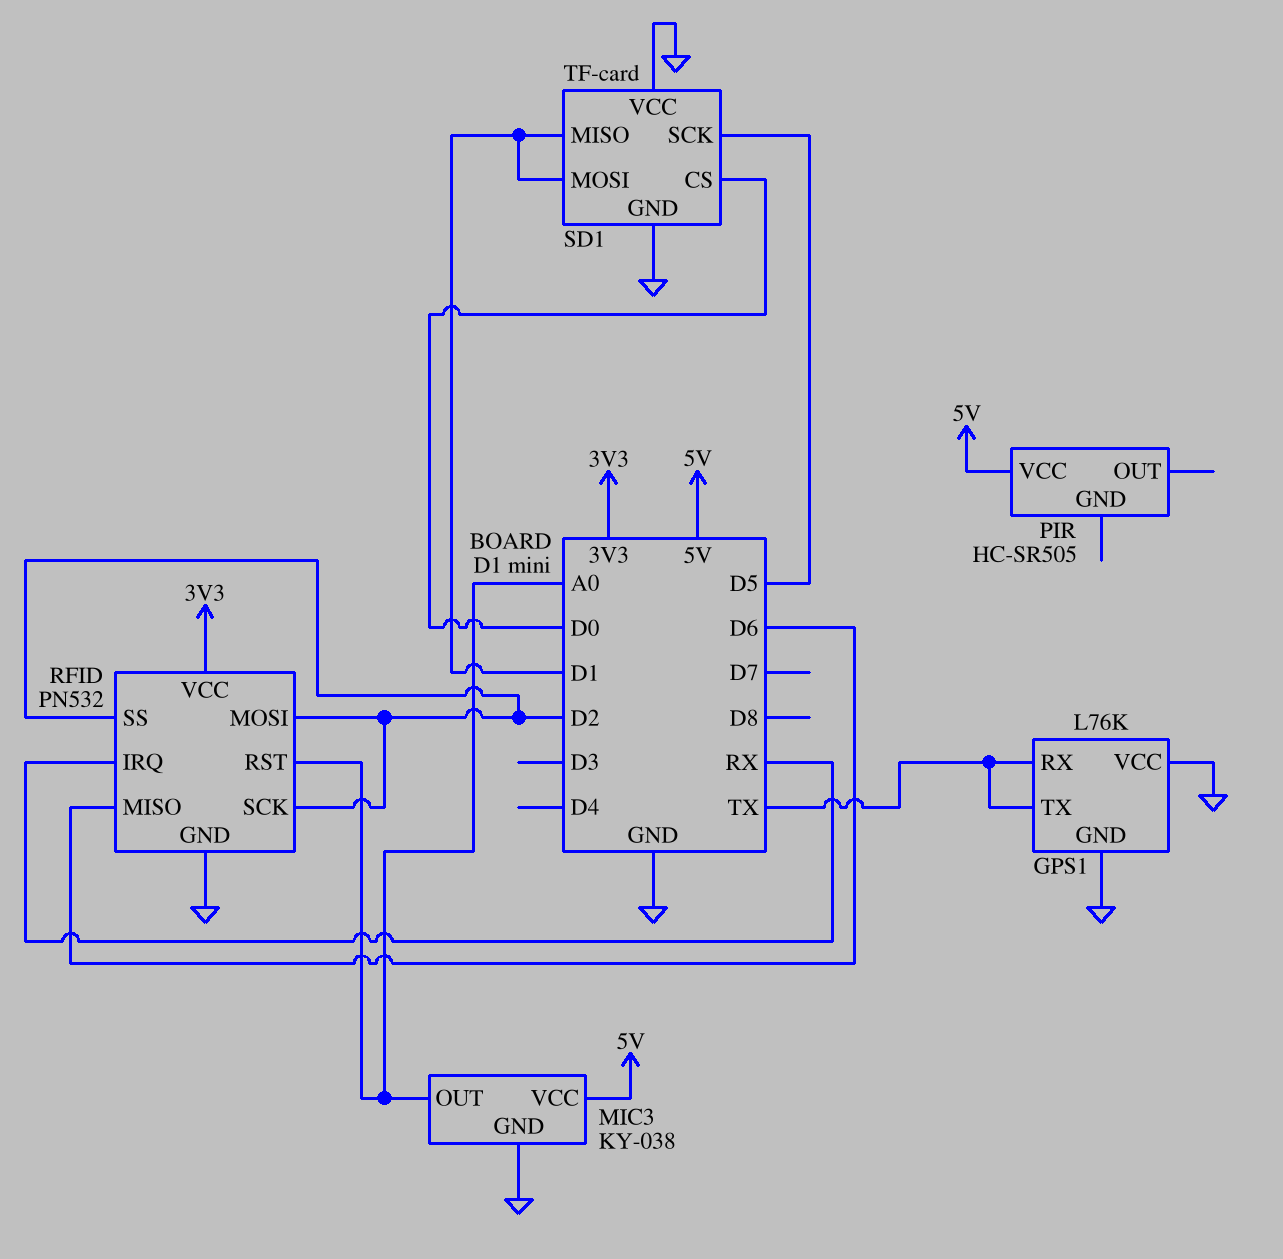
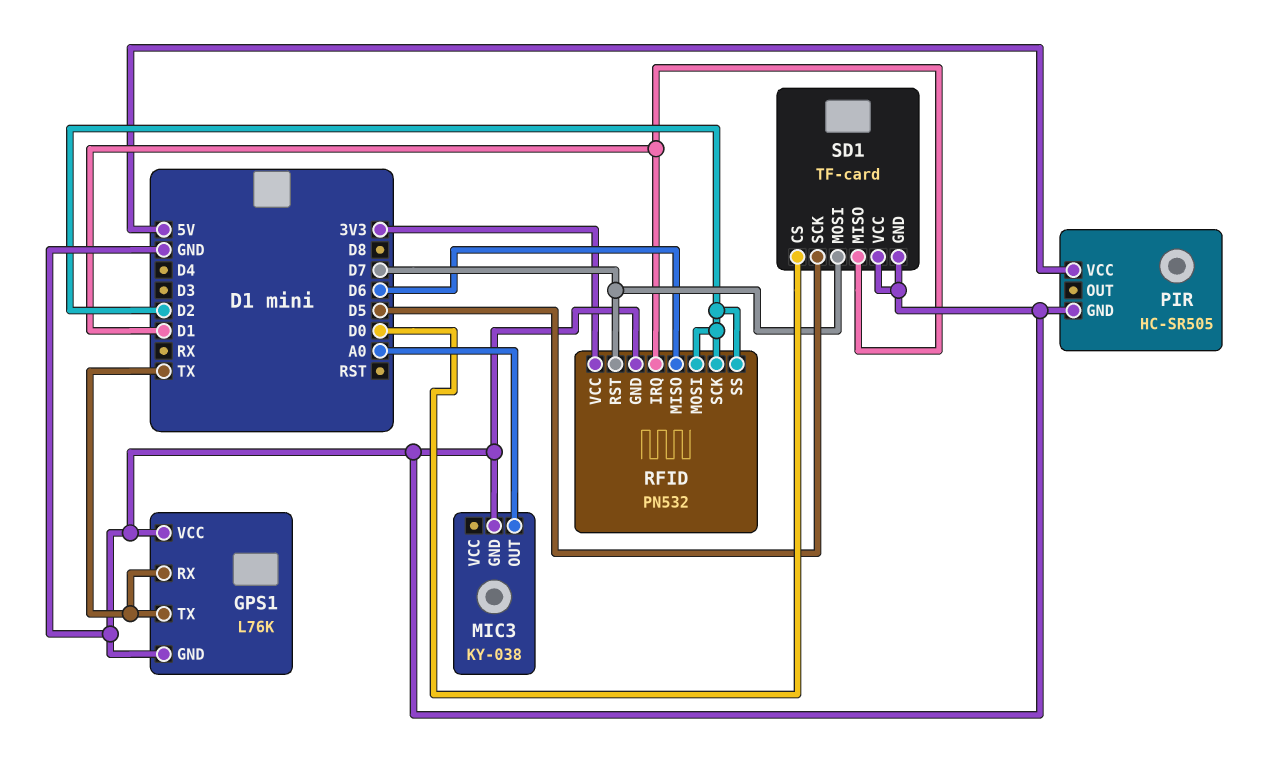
MIC3 pin VCC: 5V -> none
PIR pin GND: none -> GND
RFID pin IRQ: RX -> D1
RFID pin RST: A0 -> D7
SD1 pin MOSI: D1 -> D7

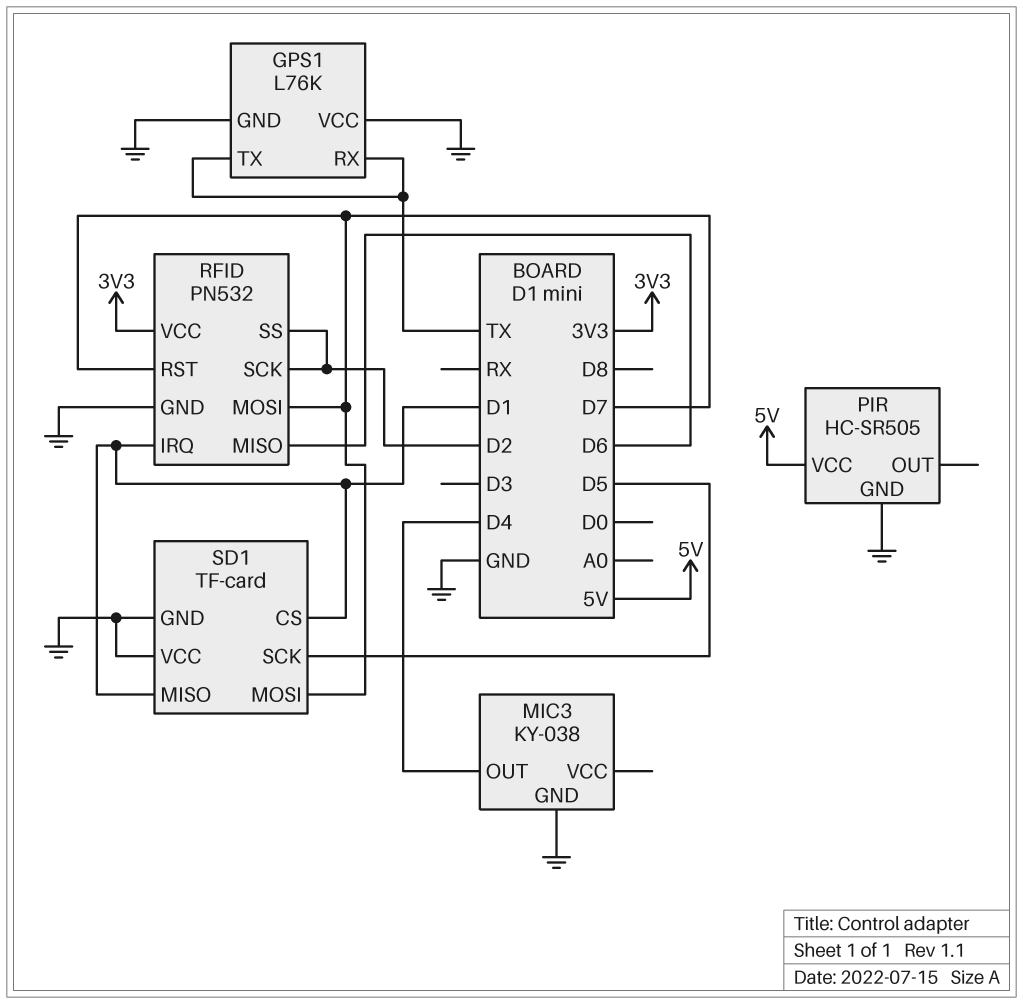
MIC3 pin OUT: A0 -> D4
RFID pin MOSI: D2 -> D7
SD1 pin CS: D0 -> D1

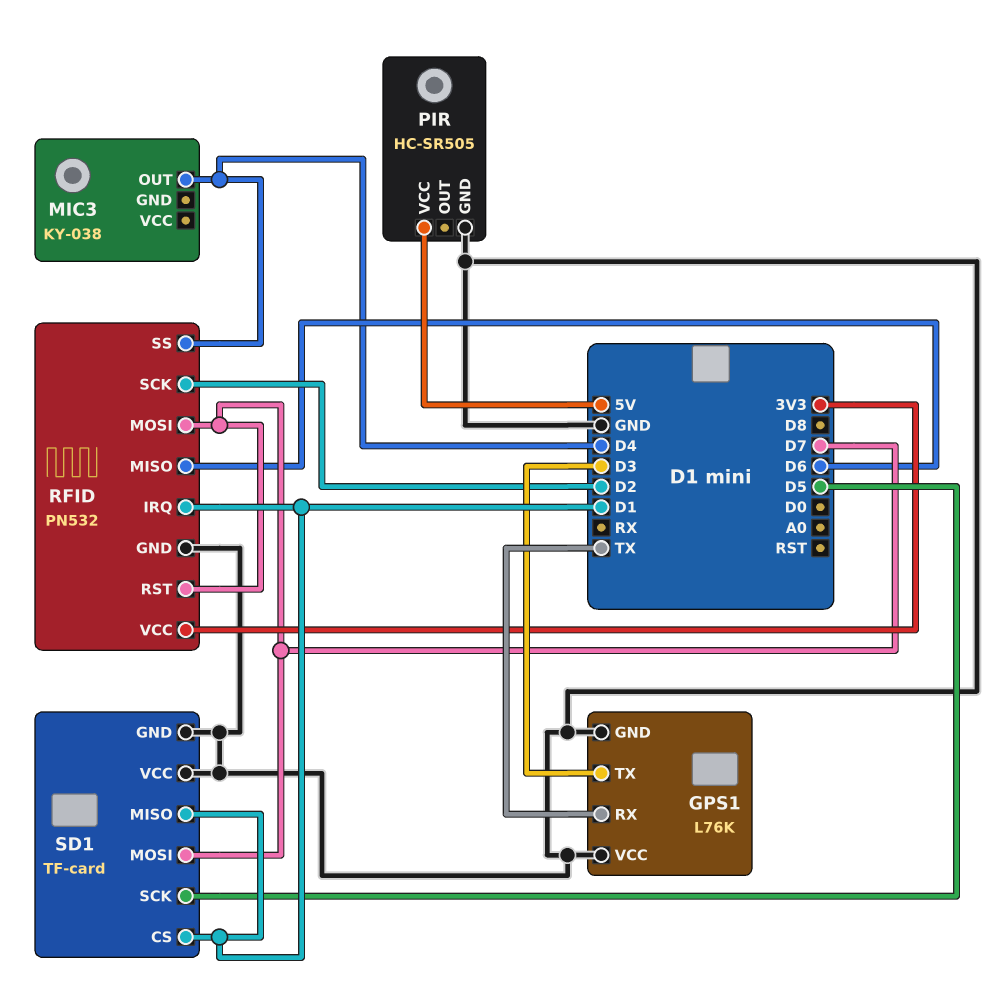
GPS1 pin TX: TX -> D3
MIC3 pin GND: GND -> none
RFID pin SS: D2 -> D4

